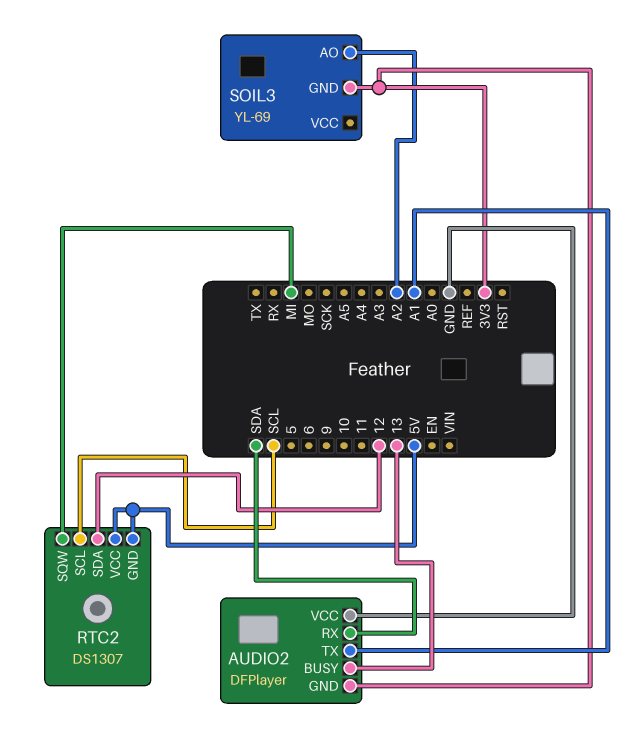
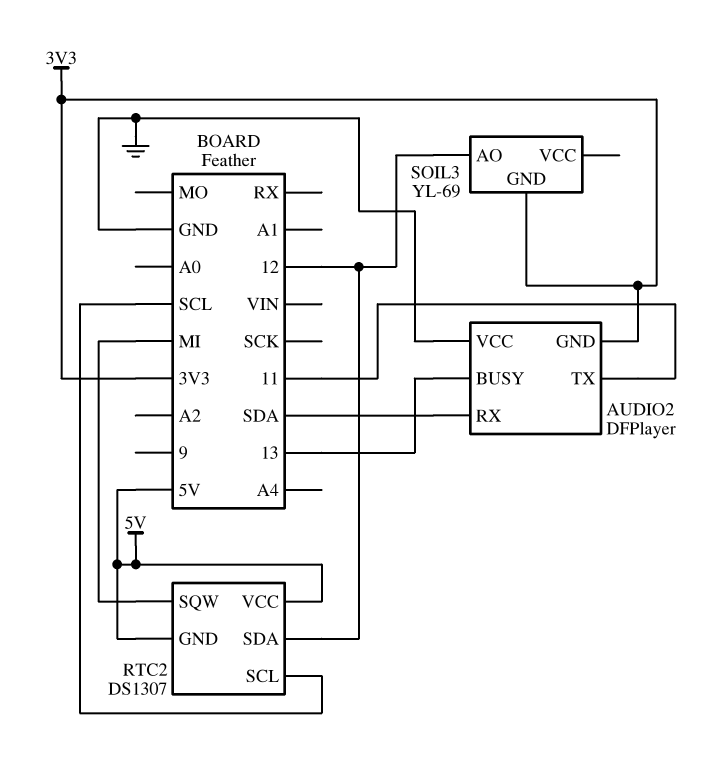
AUDIO2 pin TX: A1 -> 11
SOIL3 pin AO: A2 -> 12

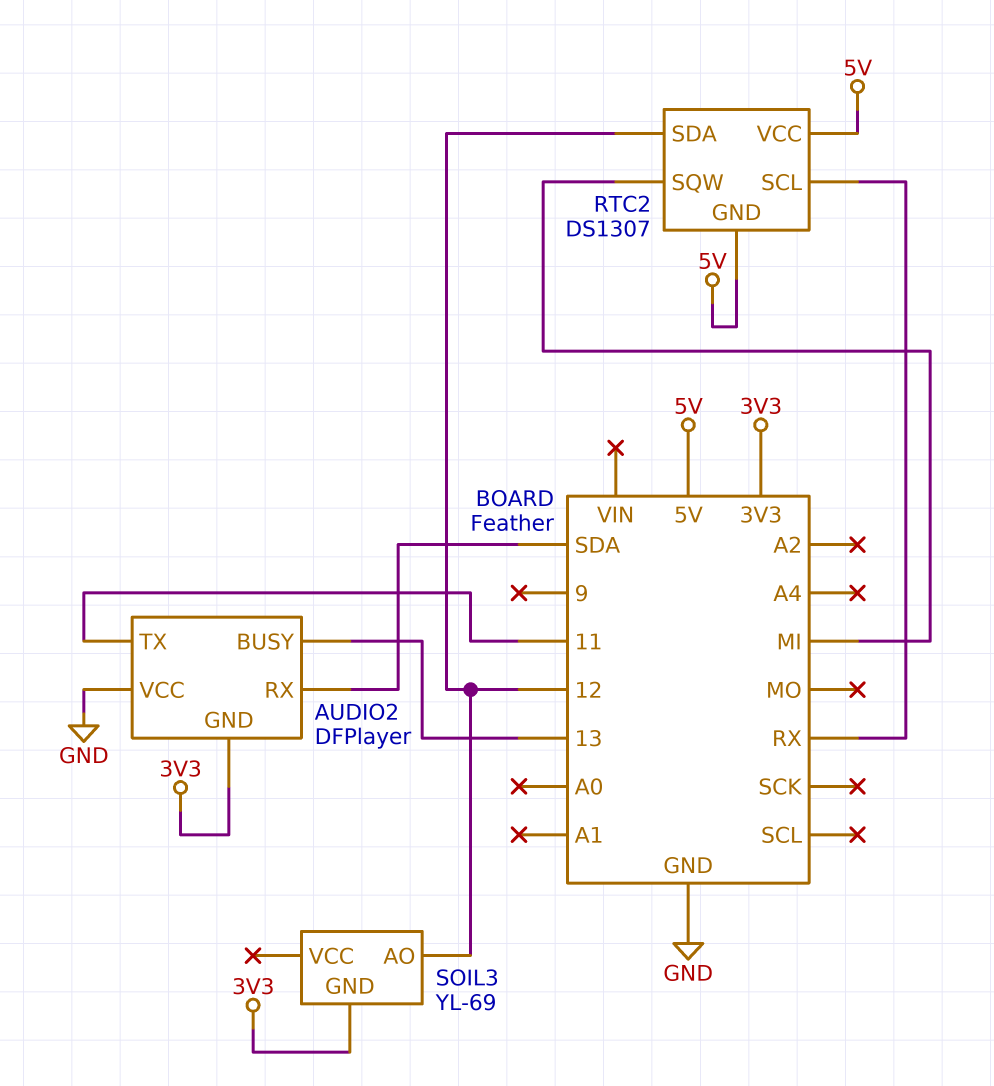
RTC2 pin SCL: SCL -> RX

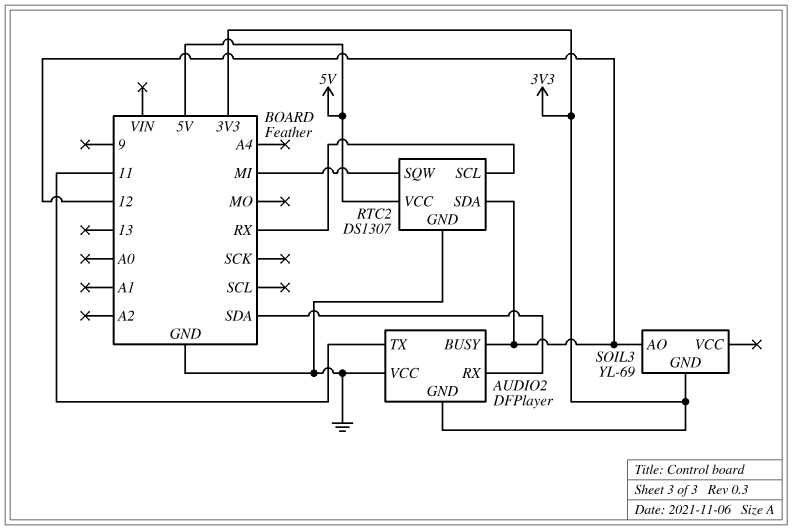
AUDIO2 pin BUSY: 13 -> 12
RTC2 pin GND: 5V -> GND

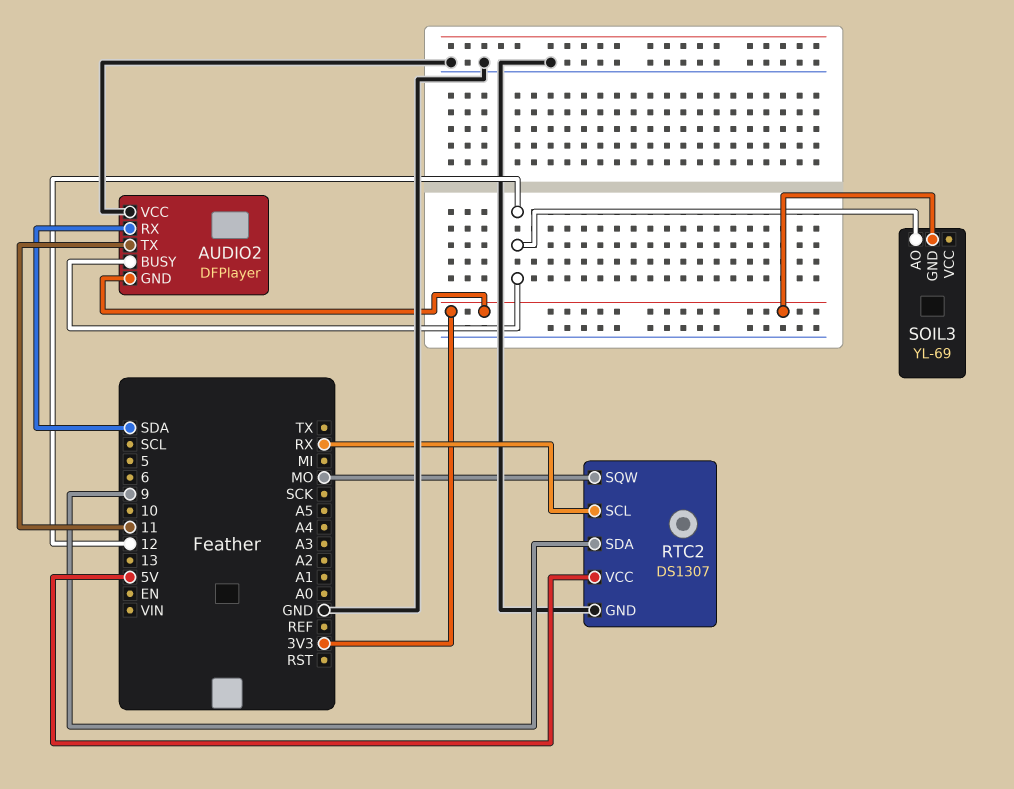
RTC2 pin SDA: 12 -> 9
RTC2 pin SQW: MI -> MO

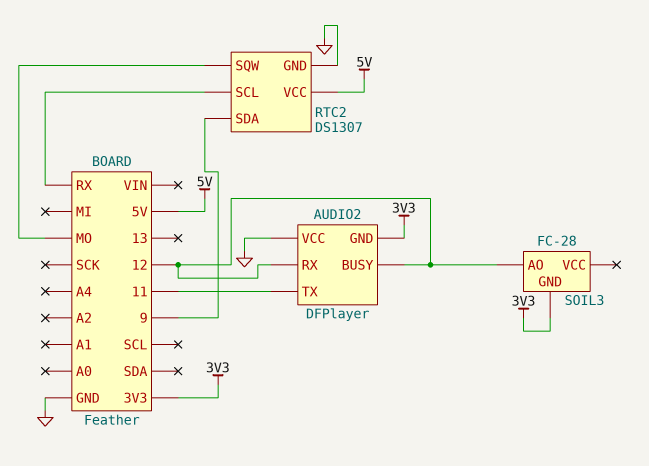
AUDIO2 pin RX: SDA -> 12
SOIL3: YL-69 -> FC-28

